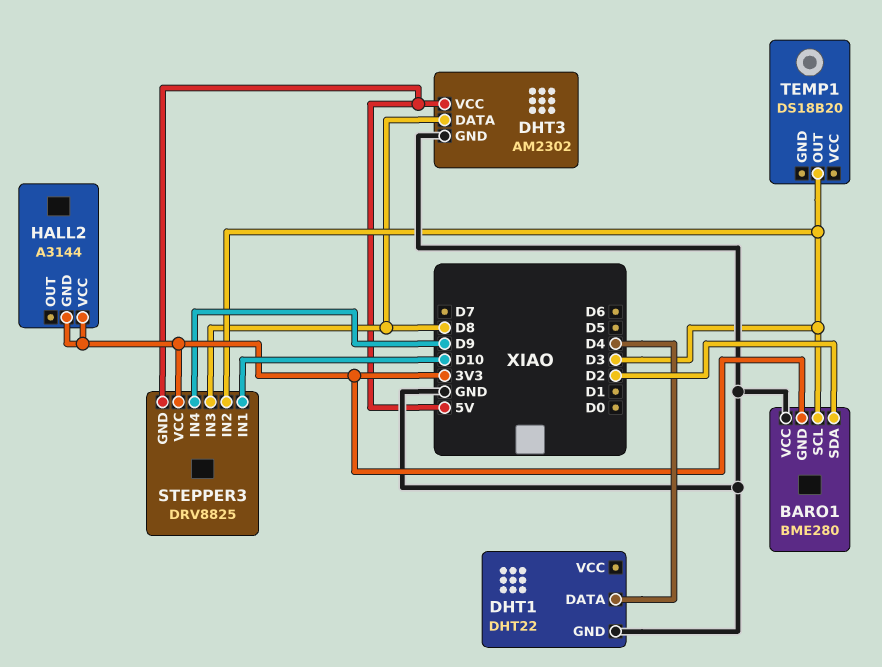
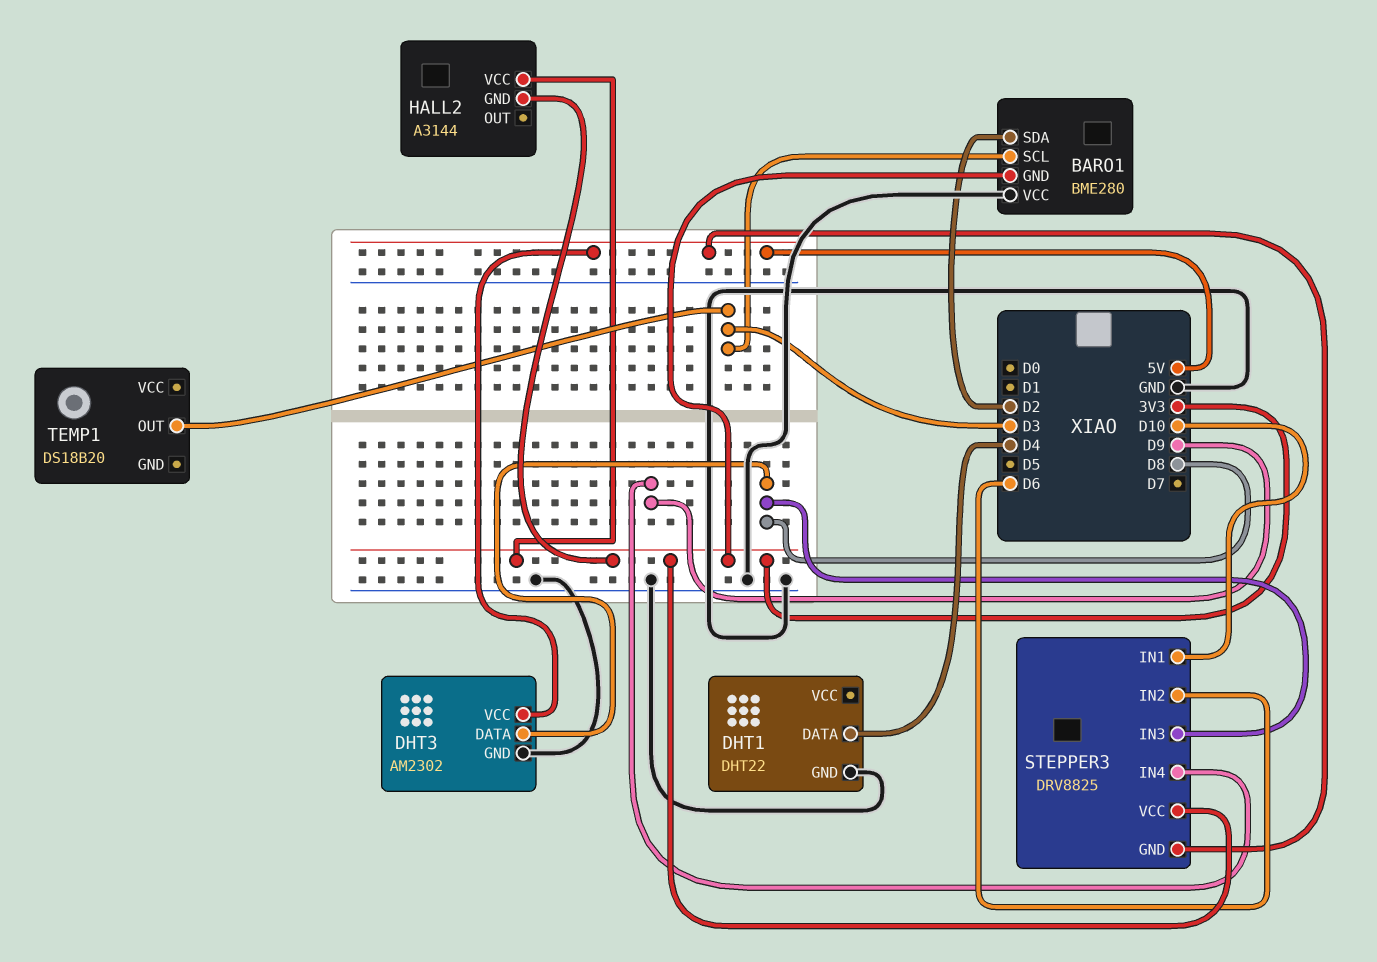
STEPPER3 pin IN2: D3 -> D6

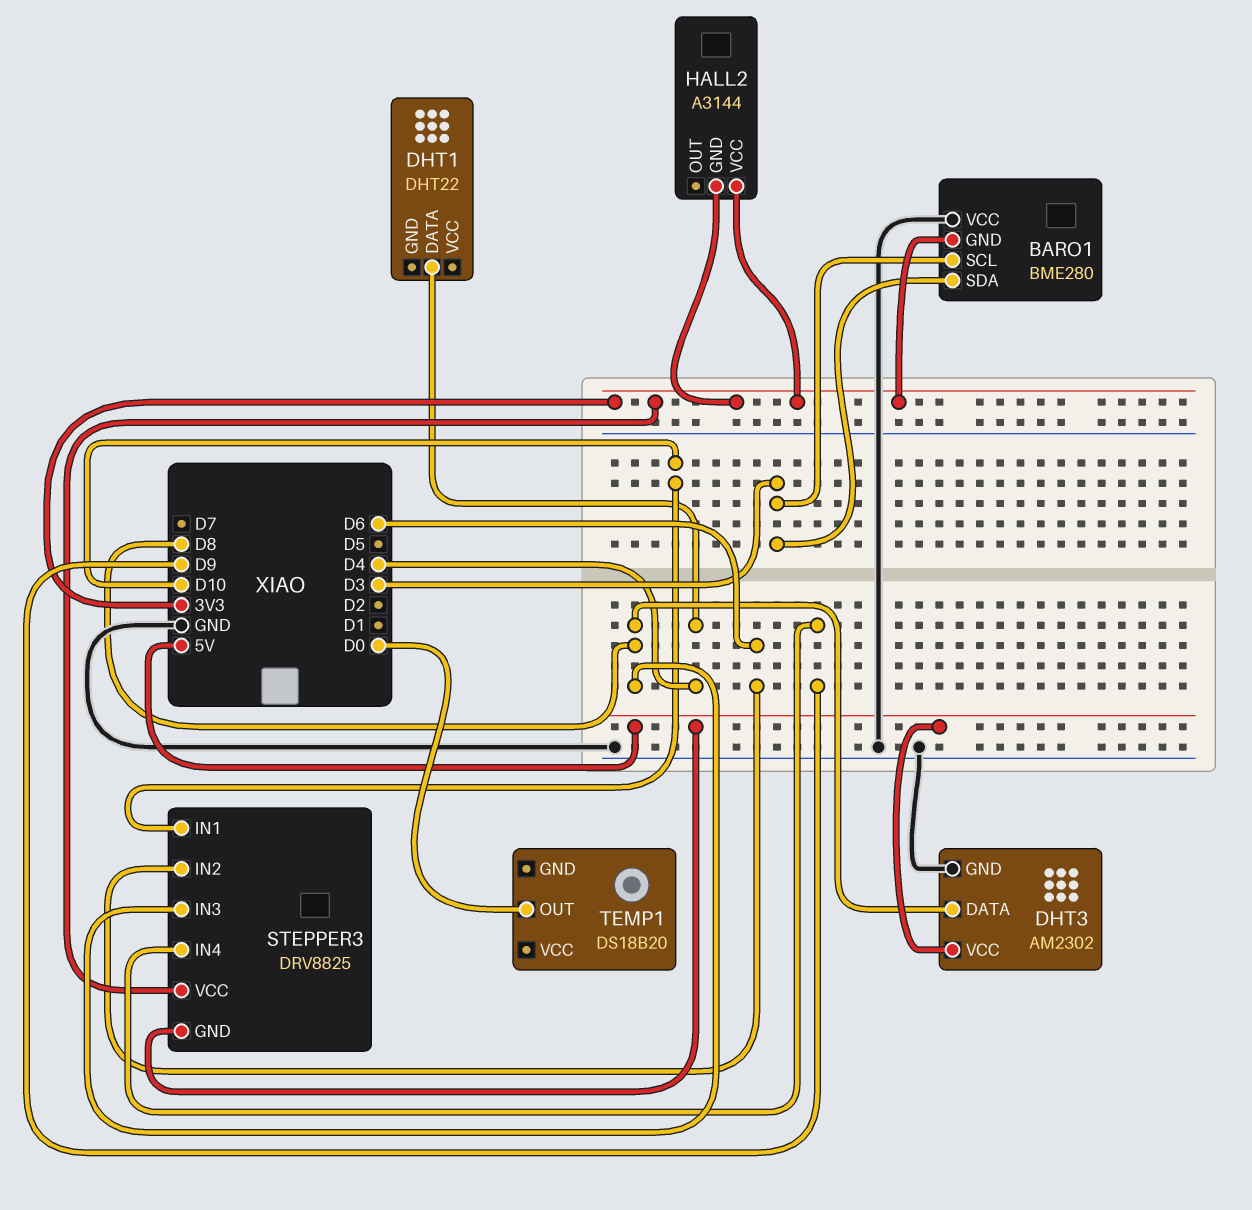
BARO1 pin SDA: D2 -> D3
DHT1 pin GND: GND -> none
TEMP1 pin OUT: D3 -> D0

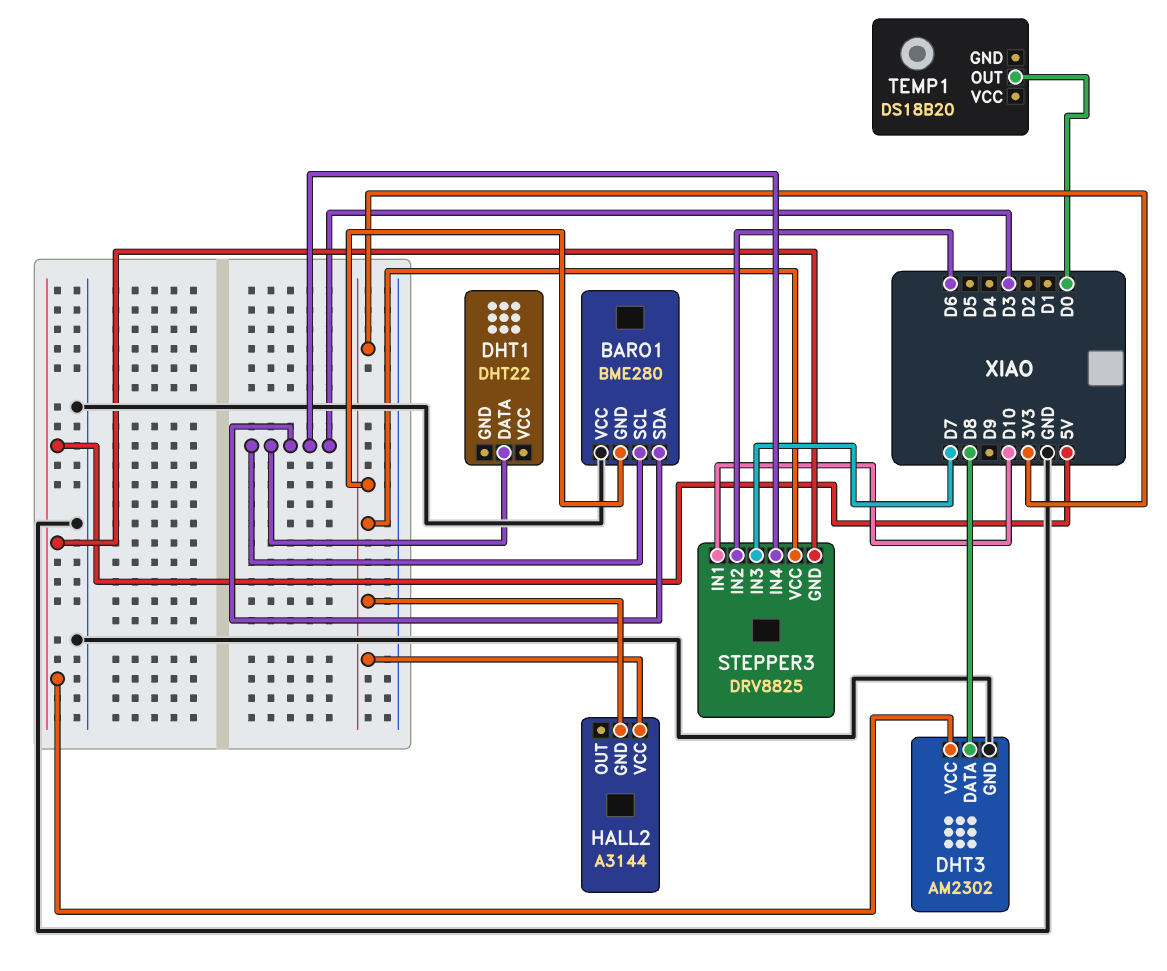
DHT1 pin DATA: D4 -> D3
STEPPER3 pin IN3: D8 -> D7
STEPPER3 pin IN4: D9 -> D3

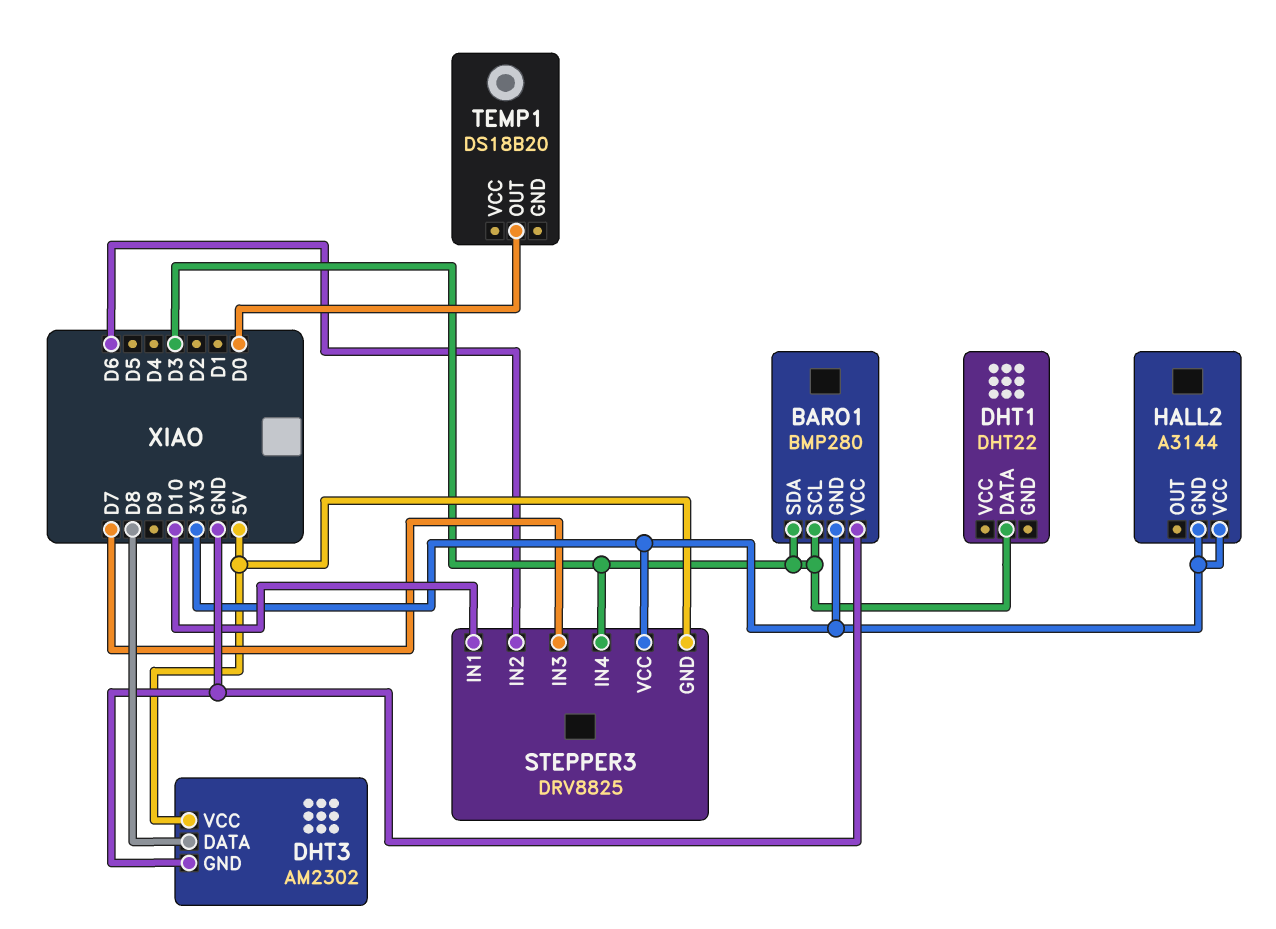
BARO1: BME280 -> BMP280

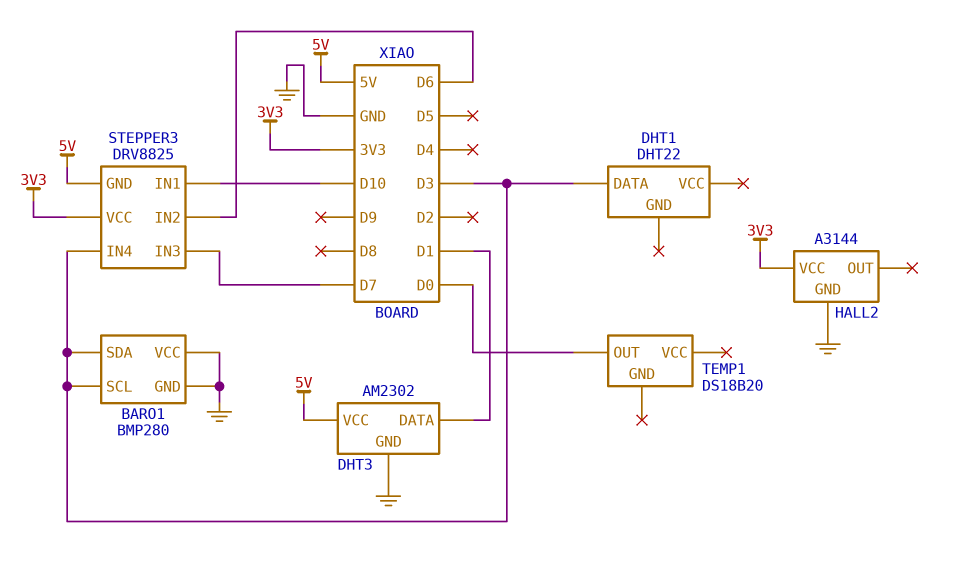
BARO1 pin GND: 3V3 -> GND
DHT3 pin DATA: D8 -> D1
HALL2 pin GND: 3V3 -> GND

